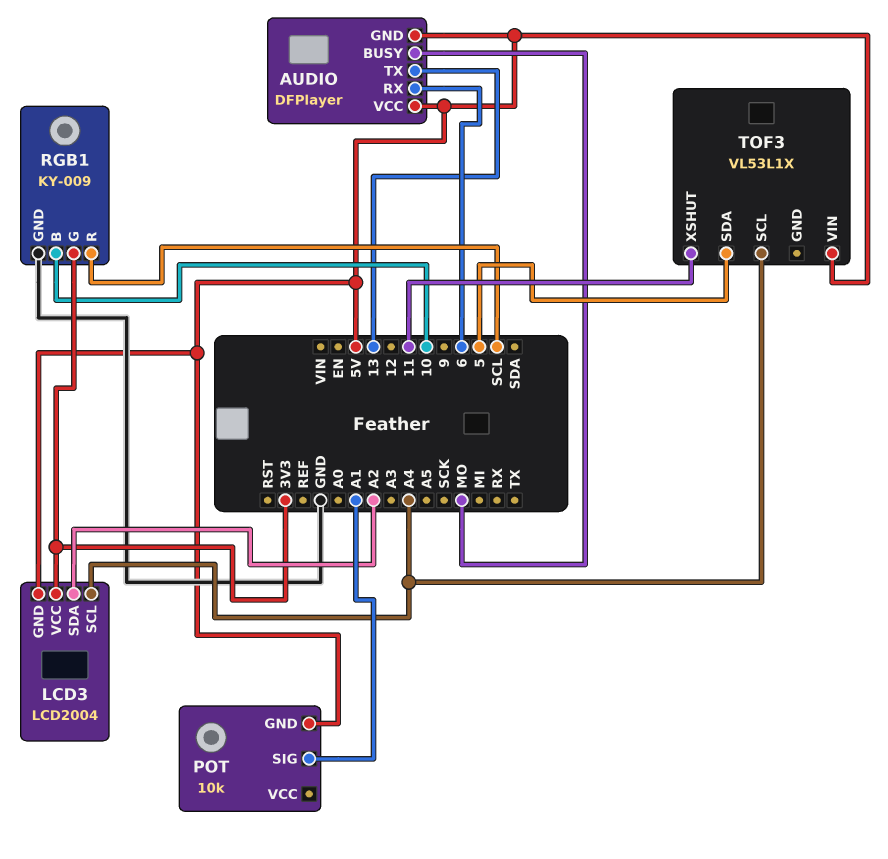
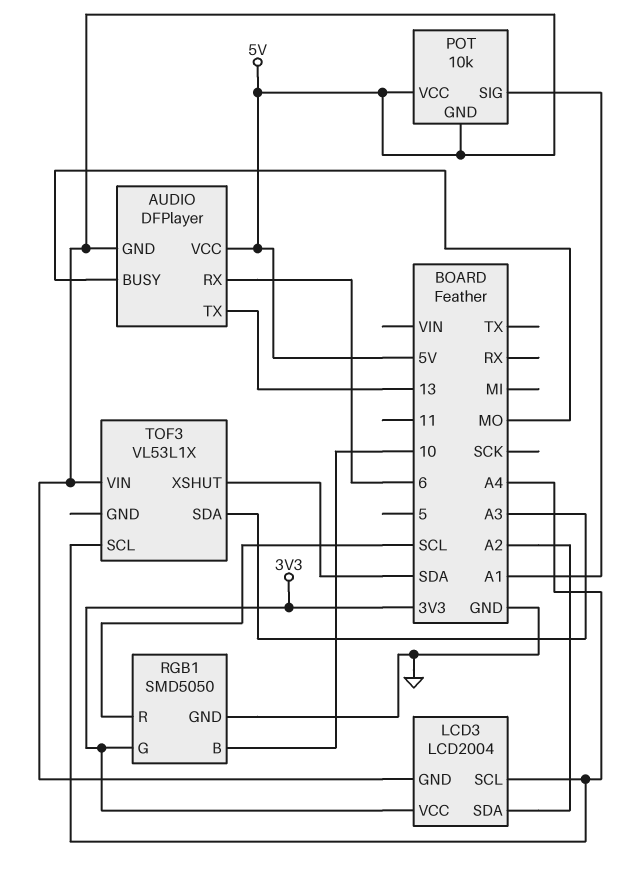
POT pin VCC: none -> 5V
RGB1: KY-009 -> SMD5050
TOF3 pin SDA: 5 -> A3
TOF3 pin XSHUT: 11 -> SDA

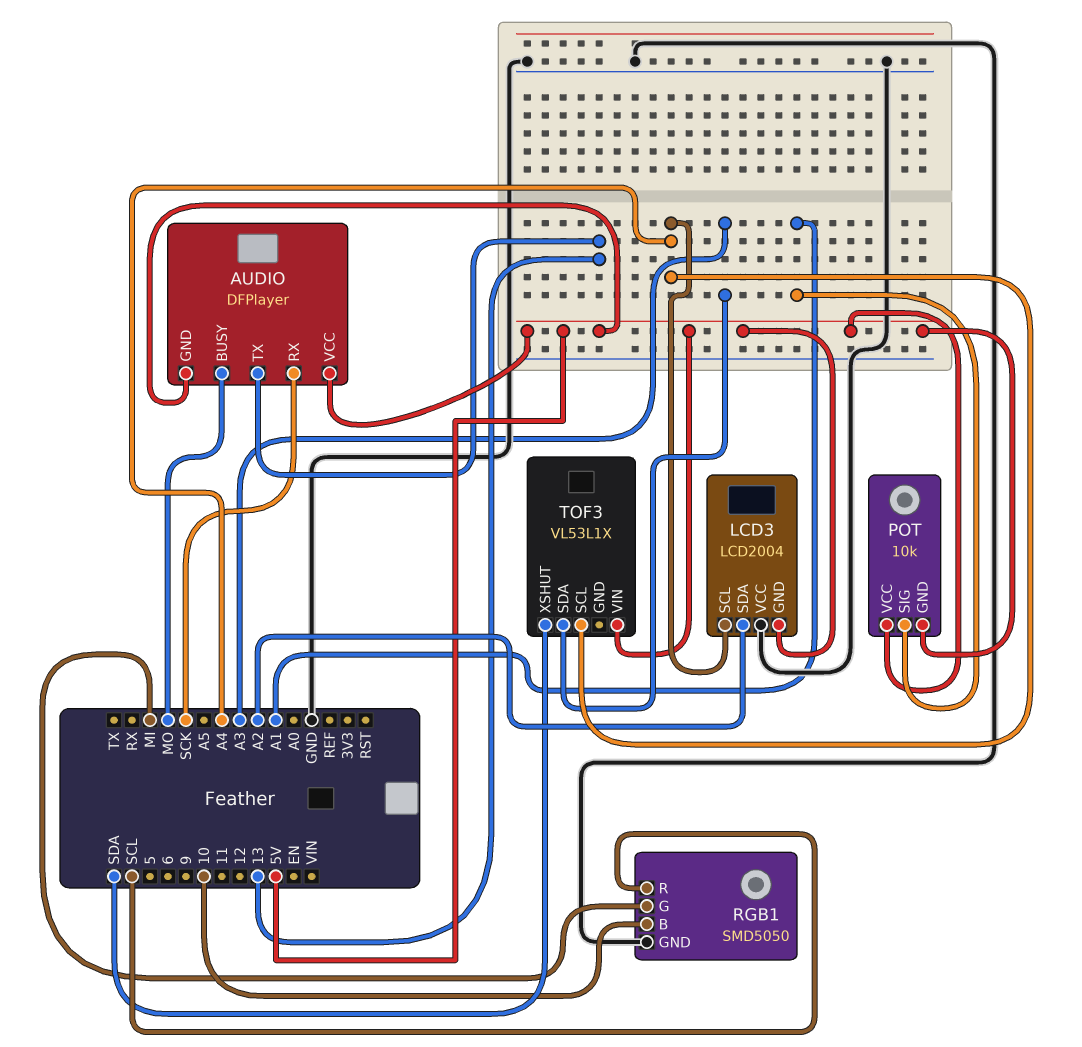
AUDIO pin RX: 6 -> SCK
LCD3 pin VCC: 3V3 -> GND
RGB1 pin G: 3V3 -> MI

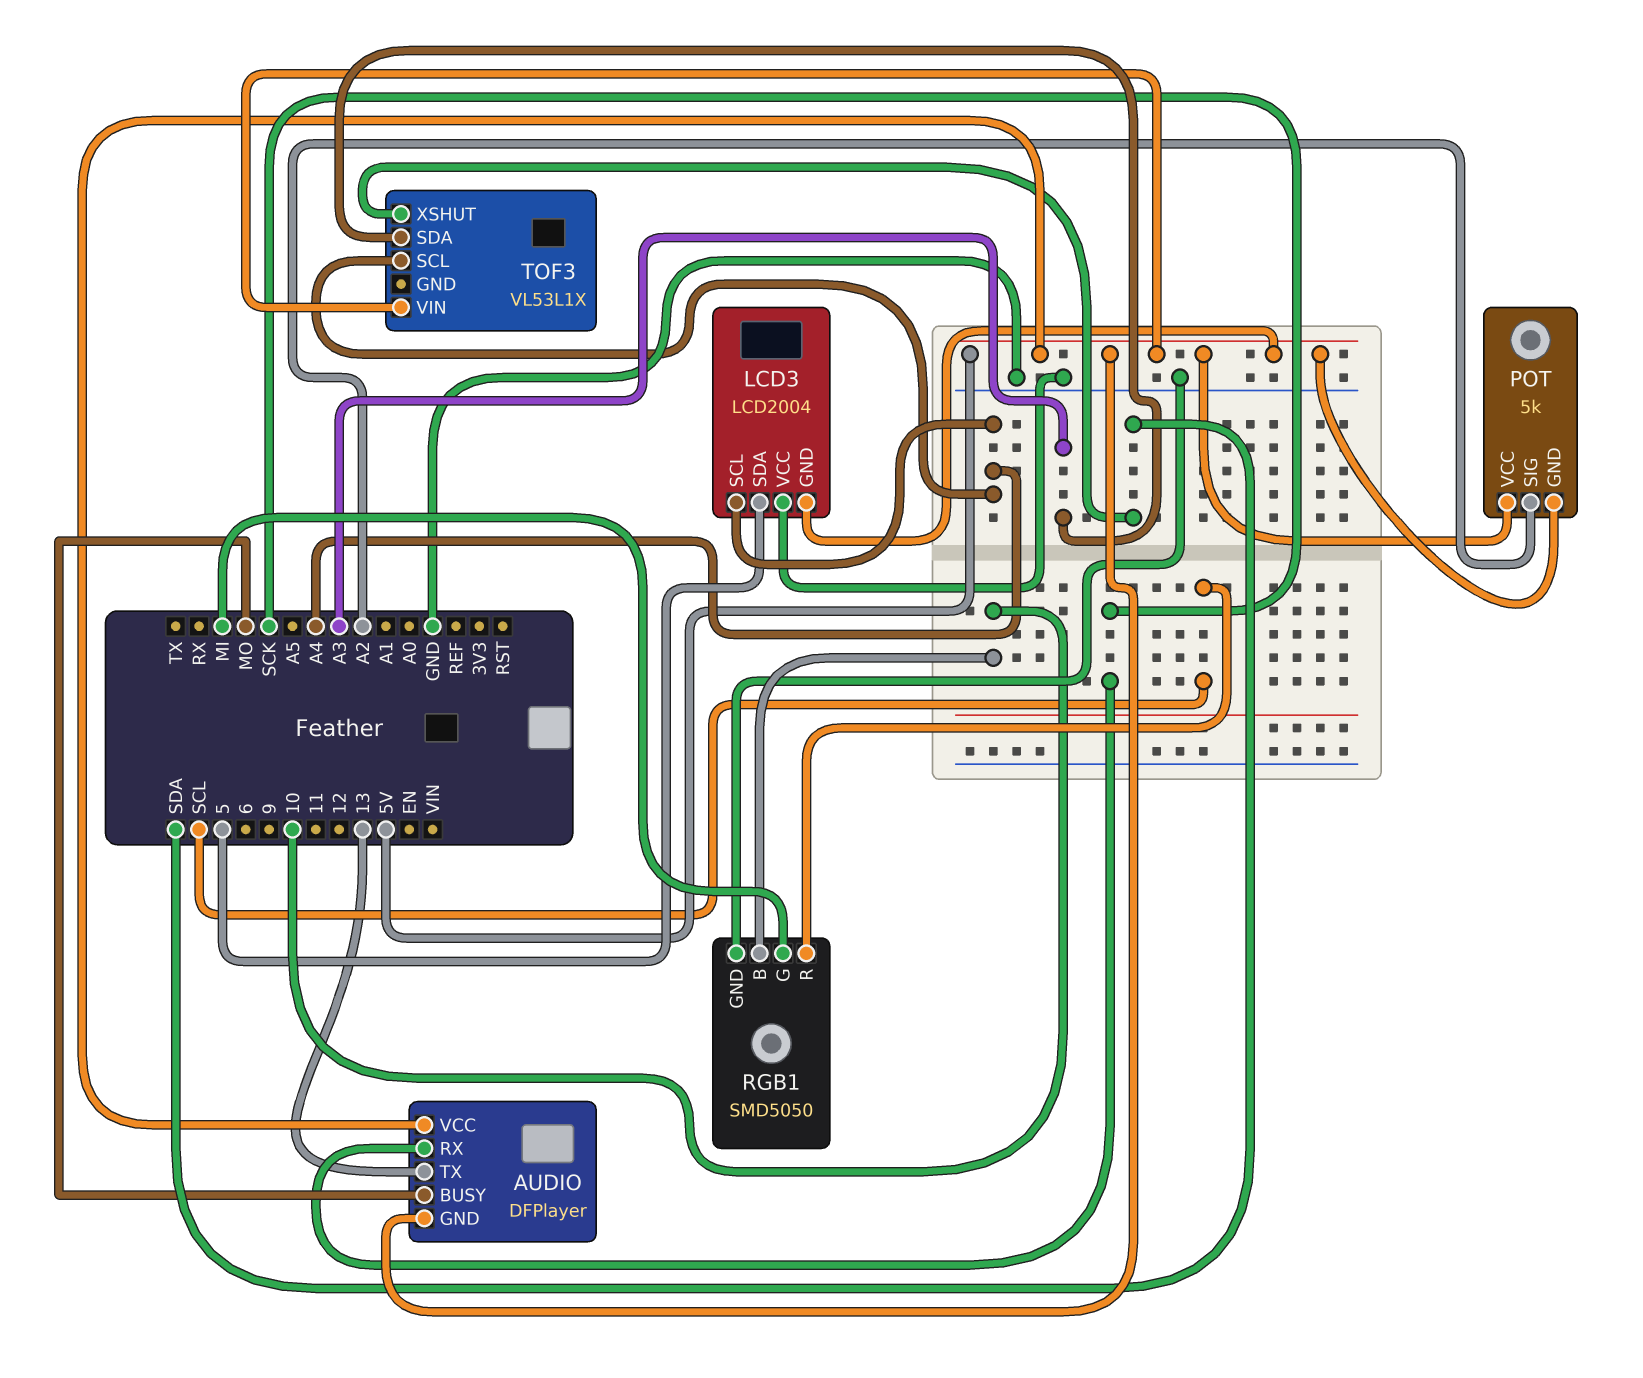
LCD3 pin SDA: A2 -> 5
POT: 10k -> 5k
POT pin SIG: A1 -> A2

